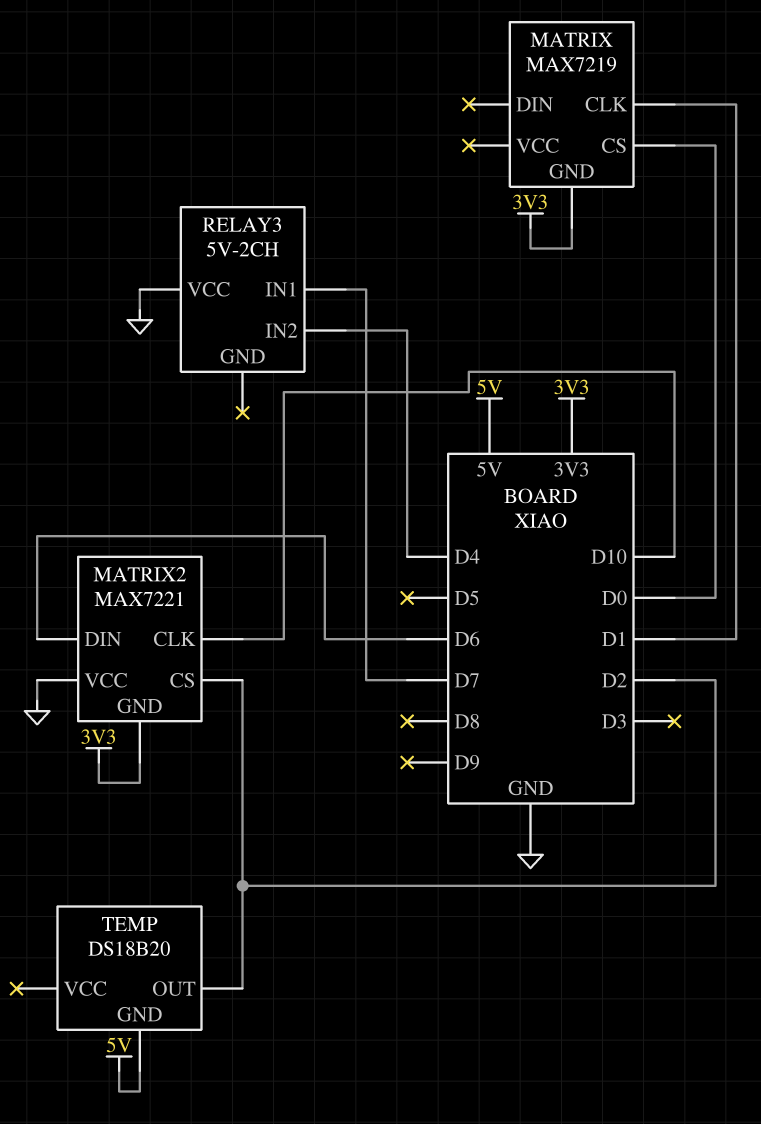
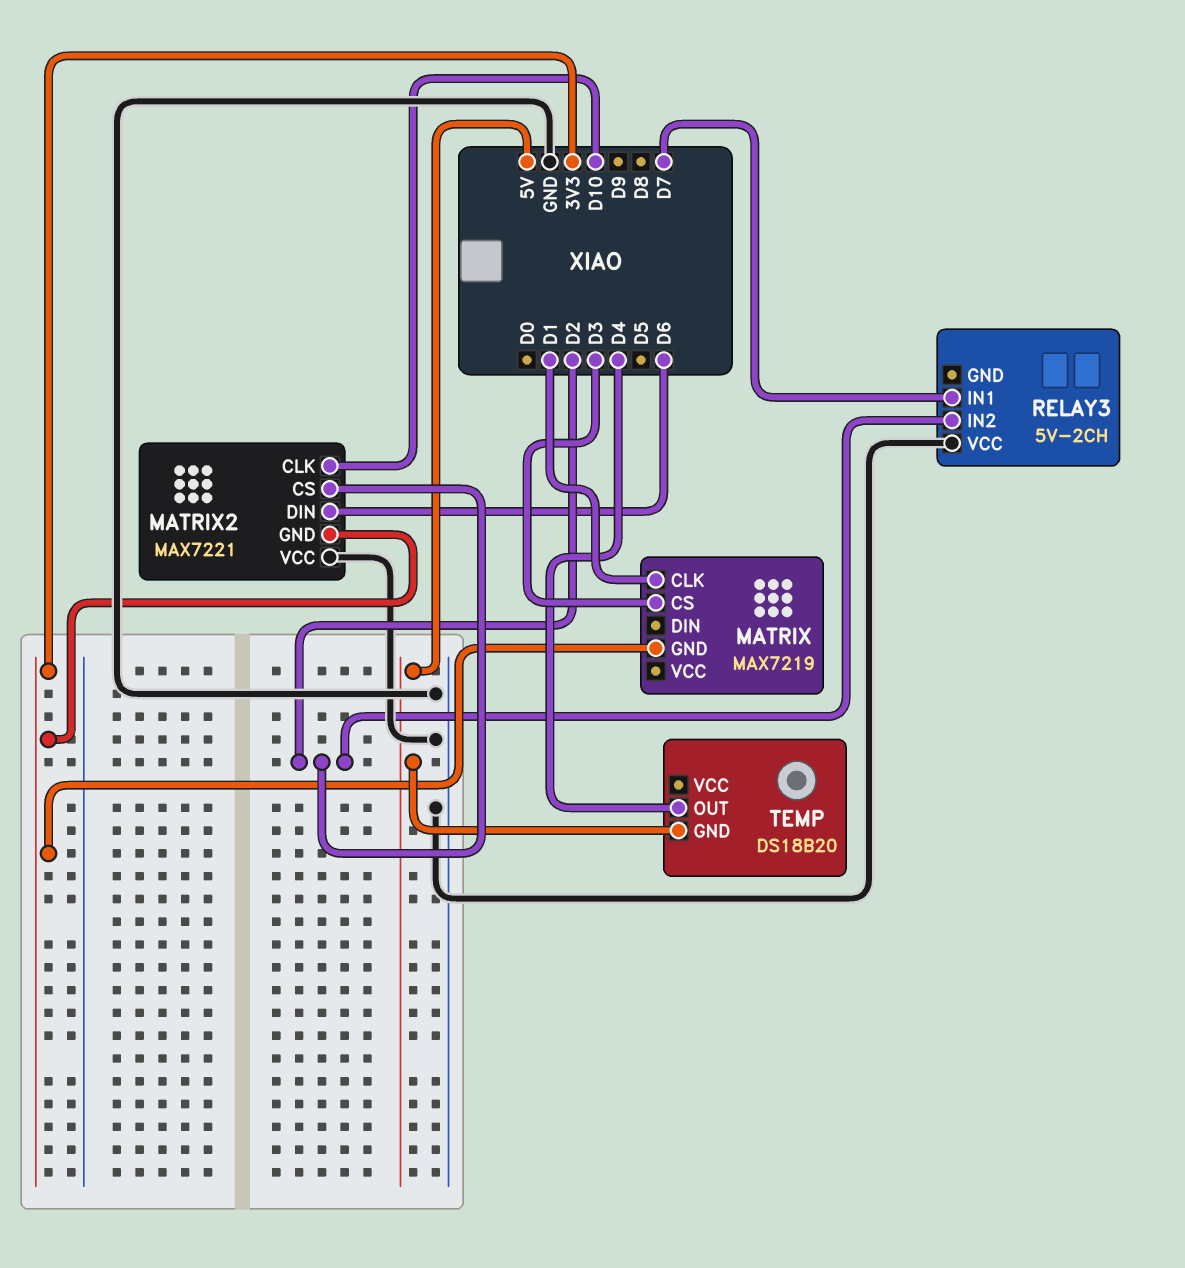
MATRIX pin CS: D0 -> D3
RELAY3 pin IN2: D4 -> D2
TEMP pin OUT: D2 -> D4

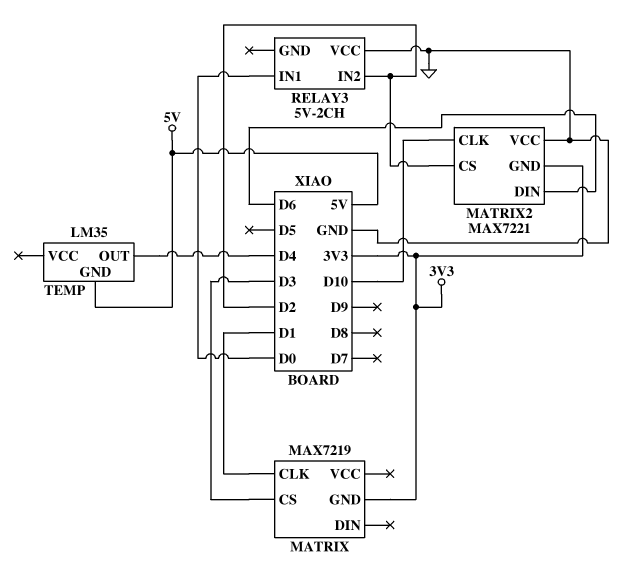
RELAY3 pin IN1: D7 -> D0
TEMP: DS18B20 -> LM35

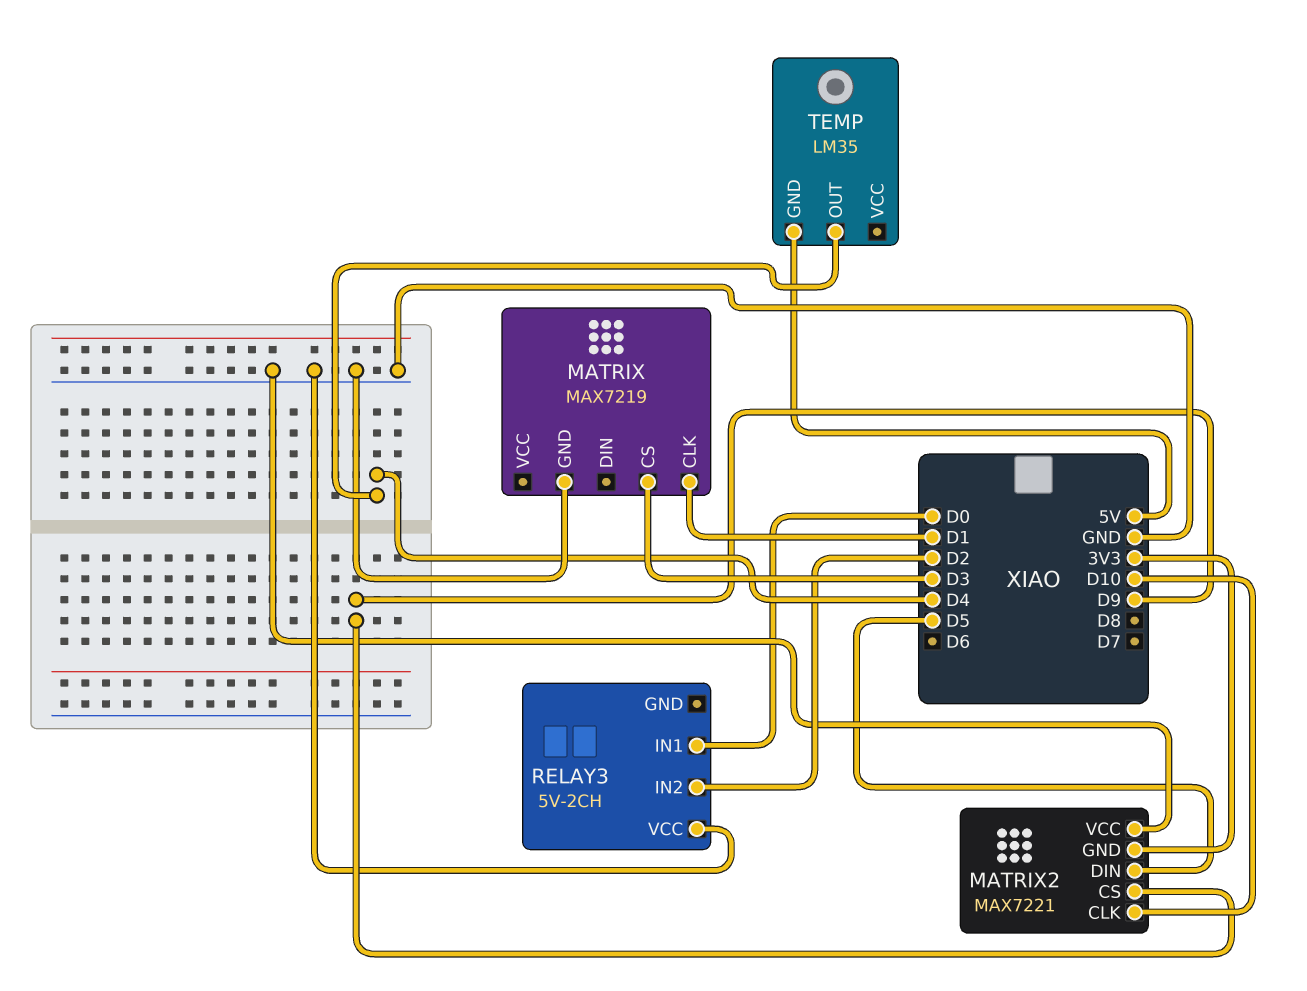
MATRIX pin GND: 3V3 -> GND
MATRIX2 pin CS: D2 -> D9
MATRIX2 pin DIN: D6 -> D5

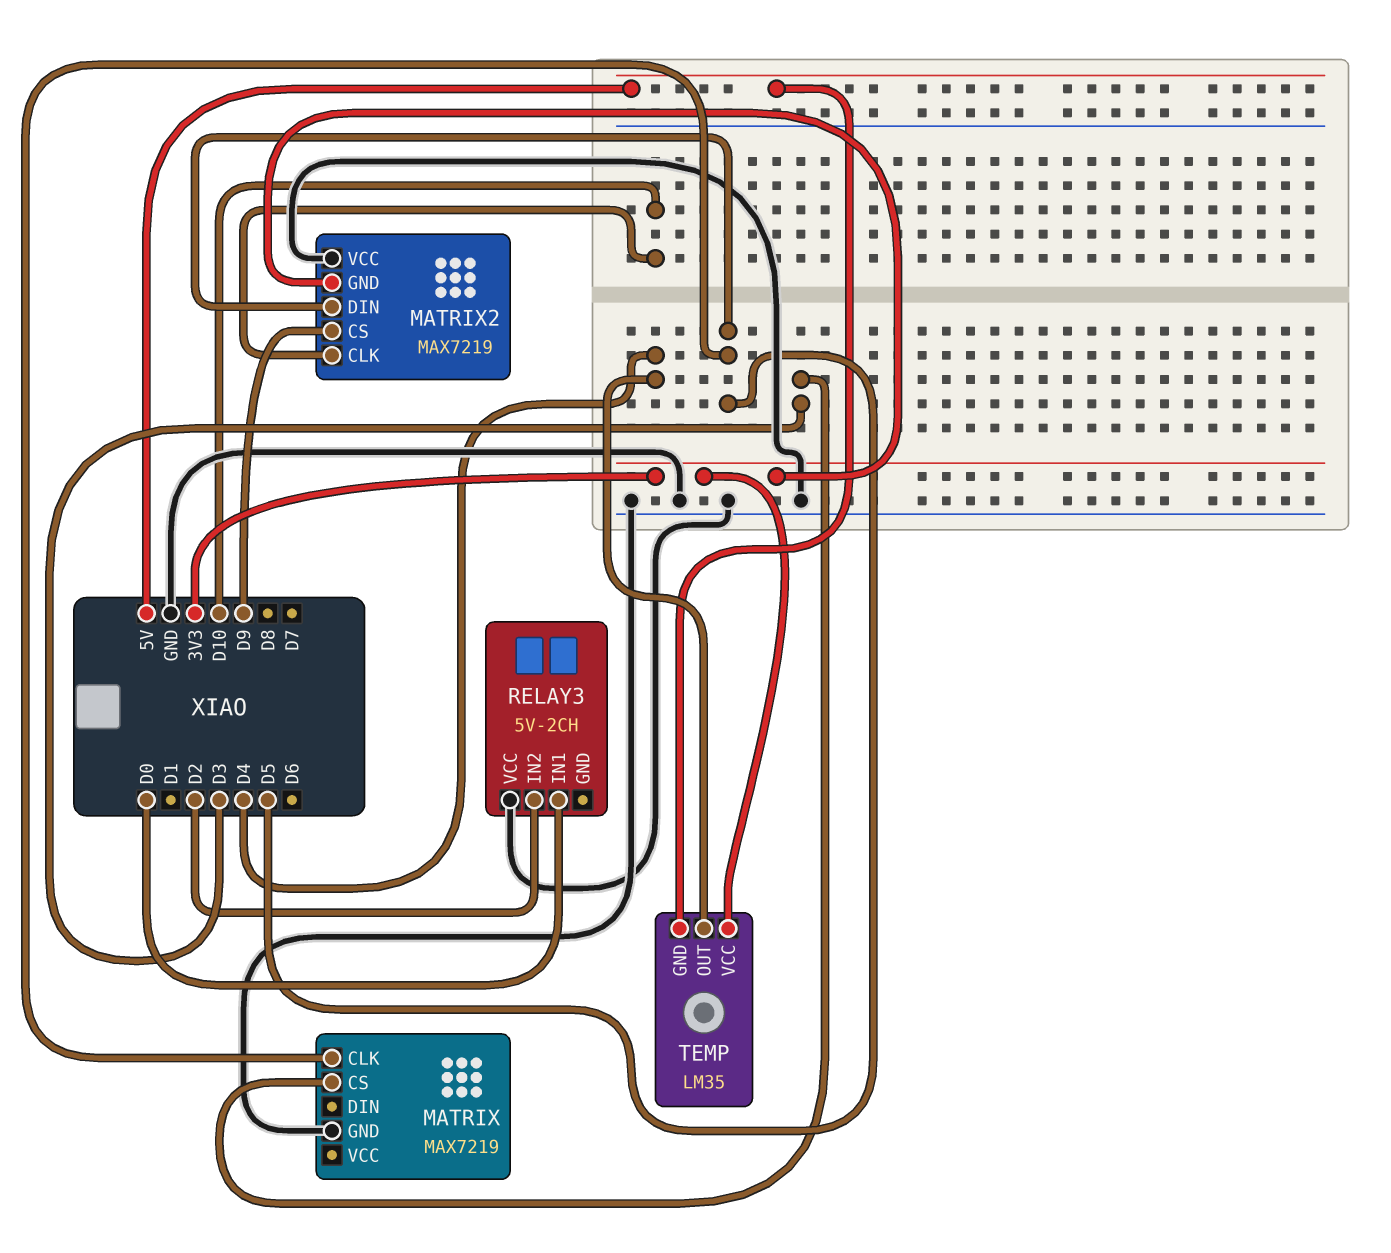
MATRIX pin CLK: D1 -> D5
MATRIX2: MAX7221 -> MAX7219
TEMP pin VCC: none -> 3V3

